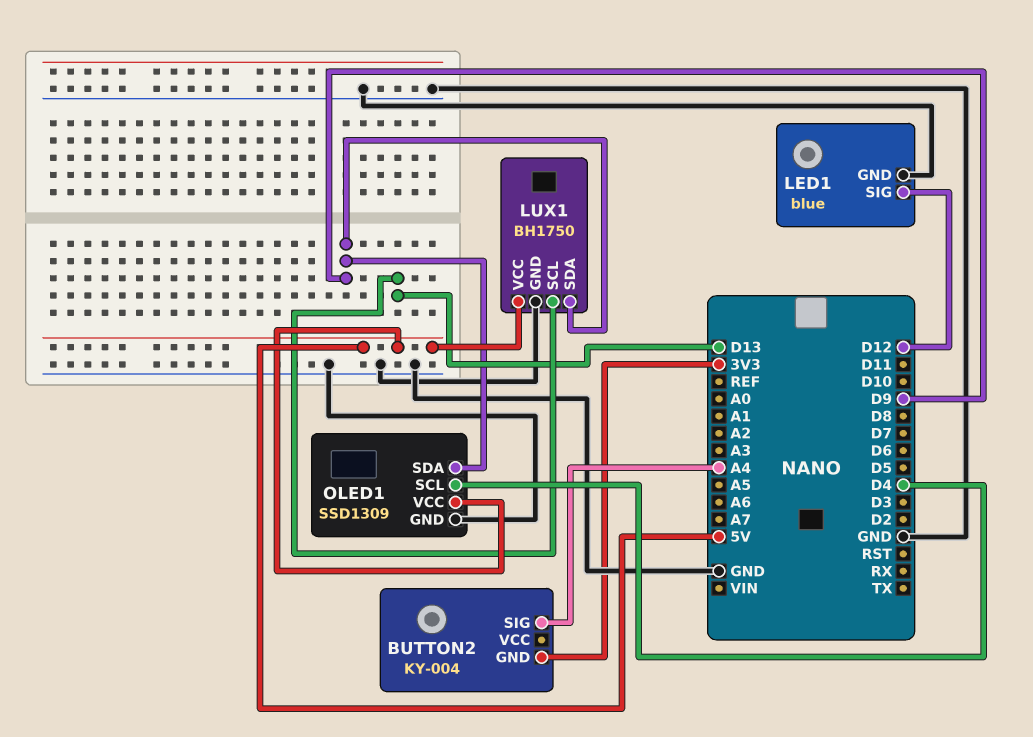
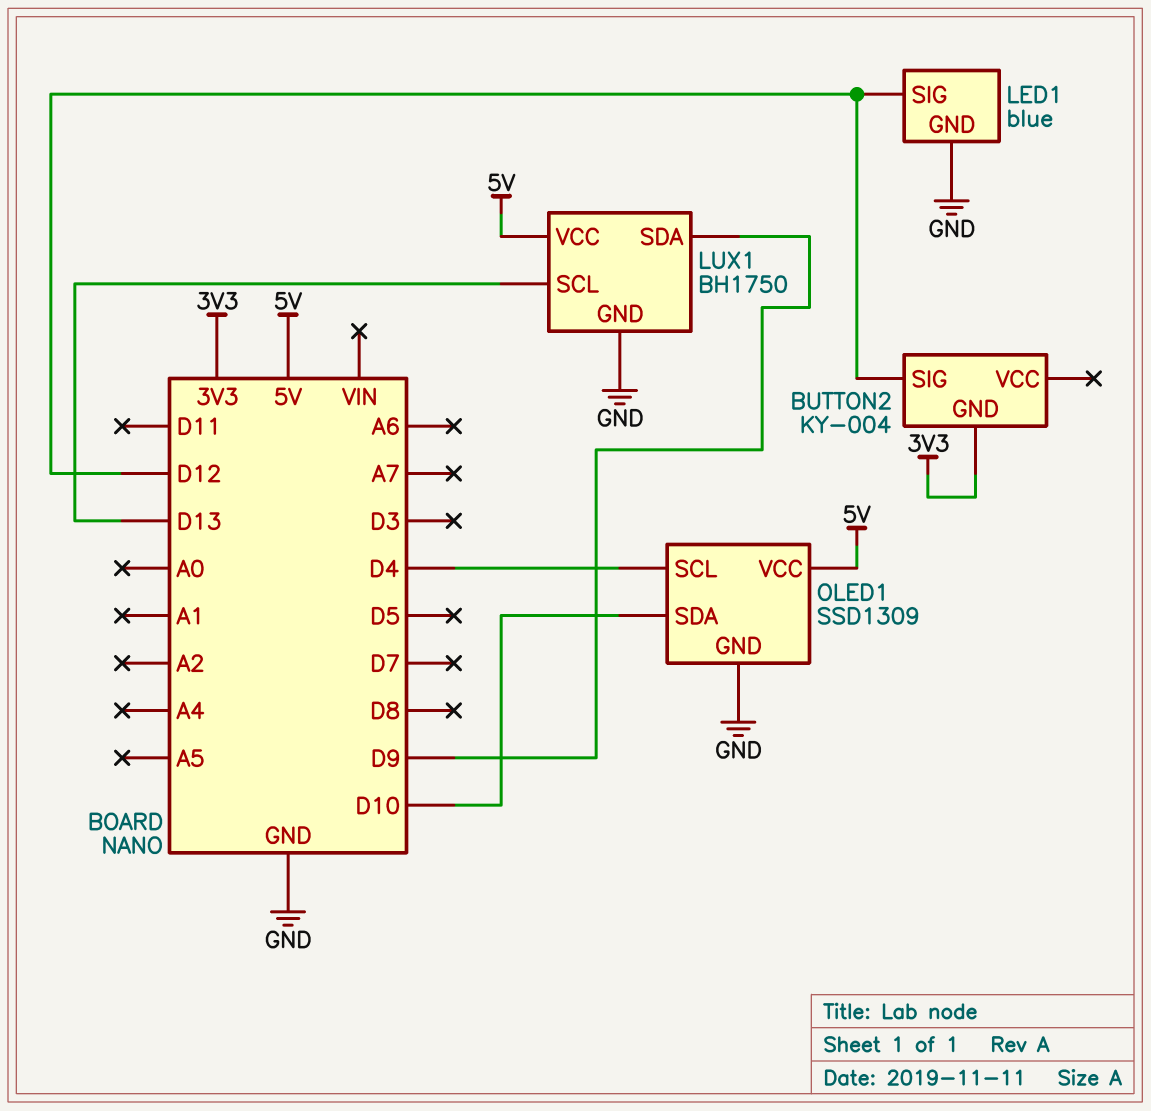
BUTTON2 pin SIG: A4 -> D12
OLED1 pin SDA: D9 -> D10

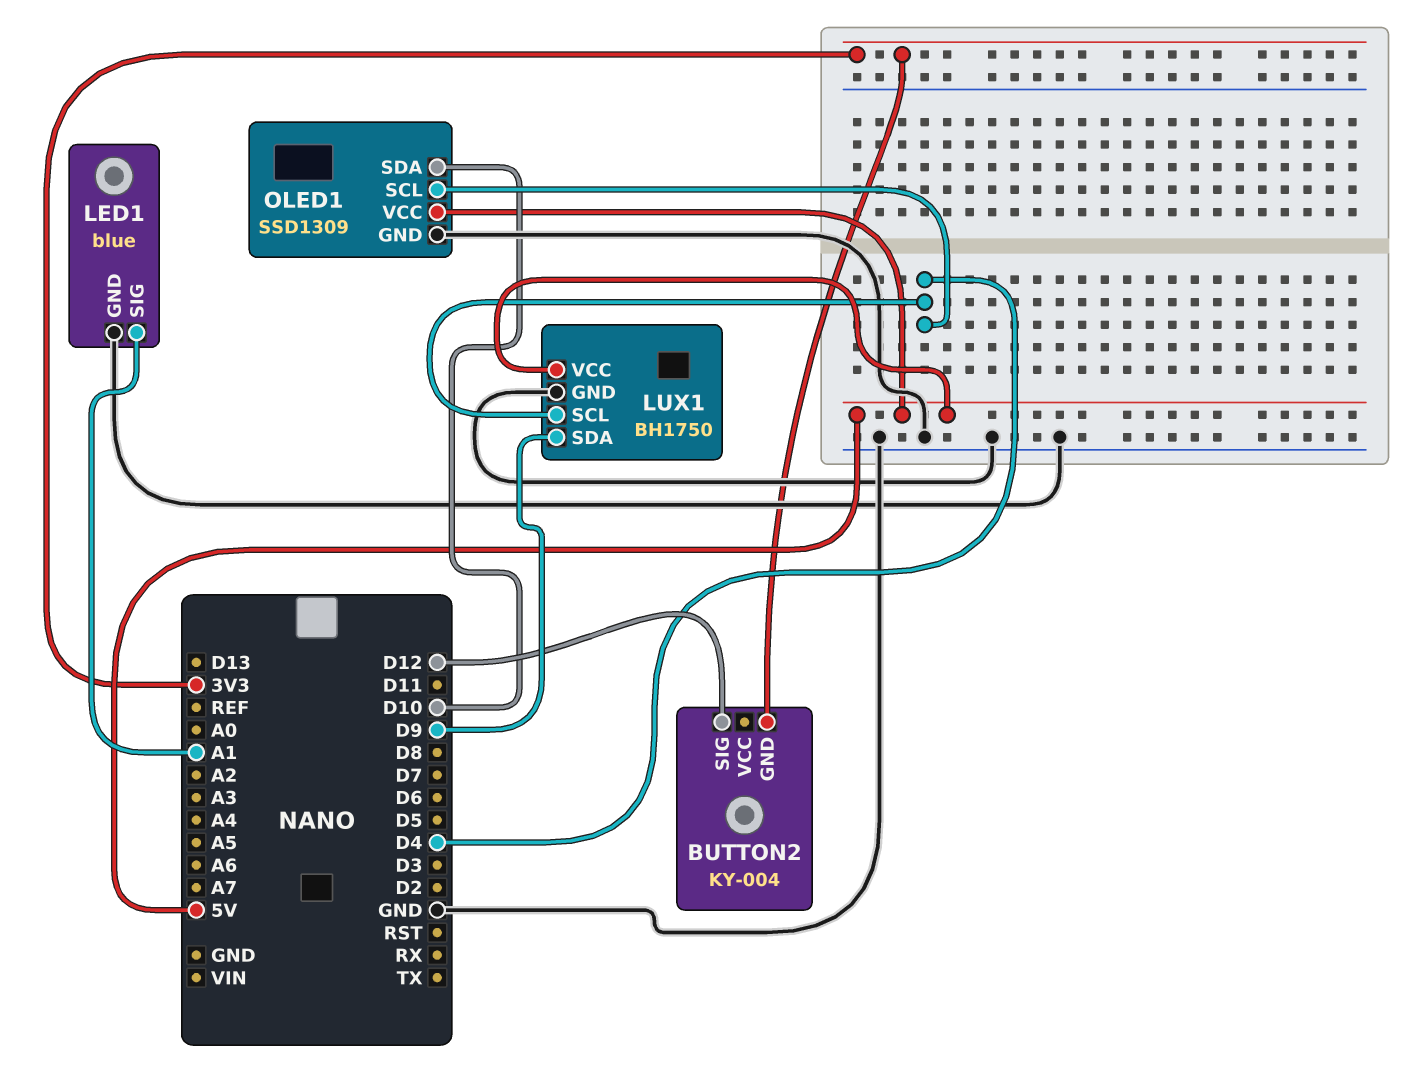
LED1 pin SIG: D12 -> A1
LUX1 pin SCL: D13 -> D4

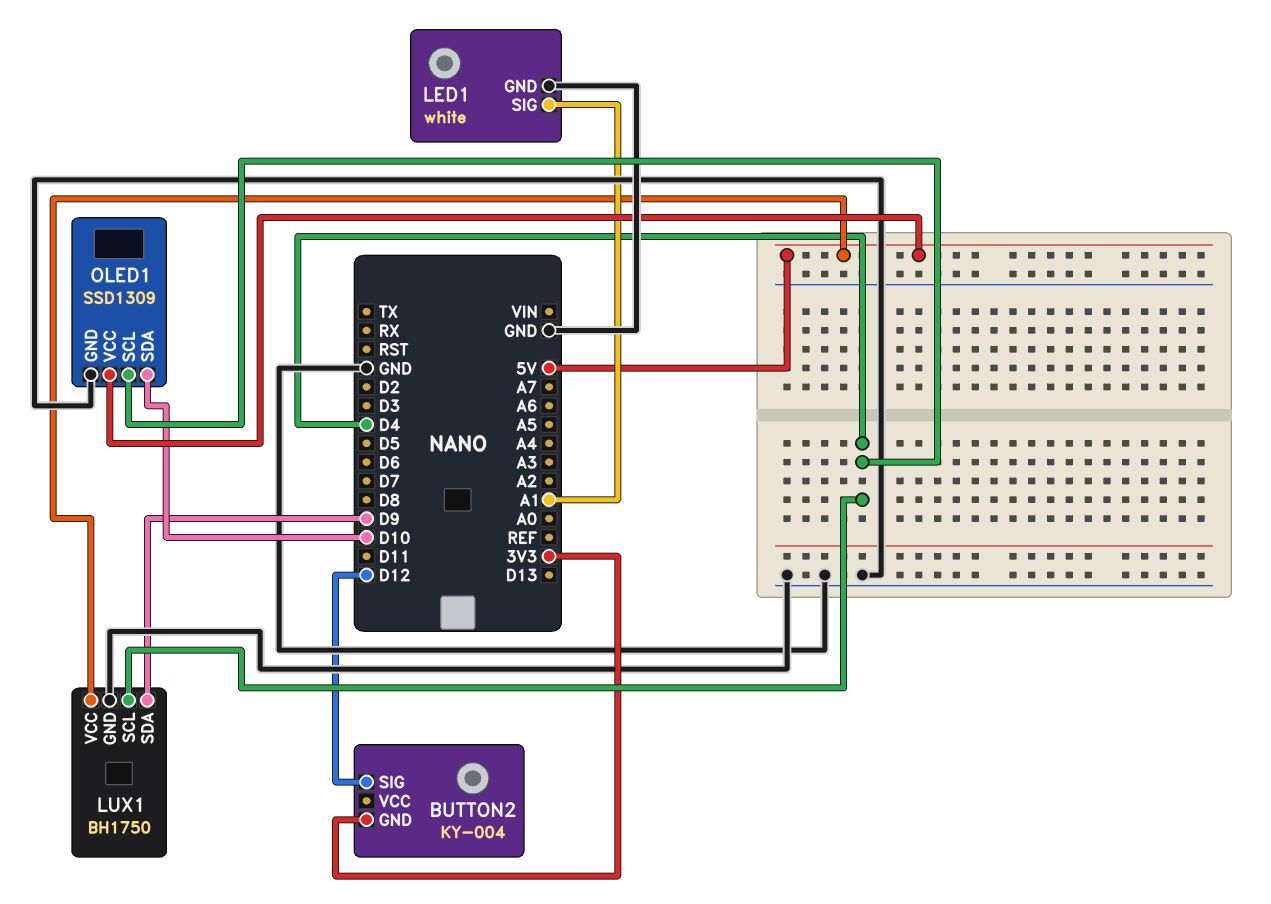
LED1: blue -> white

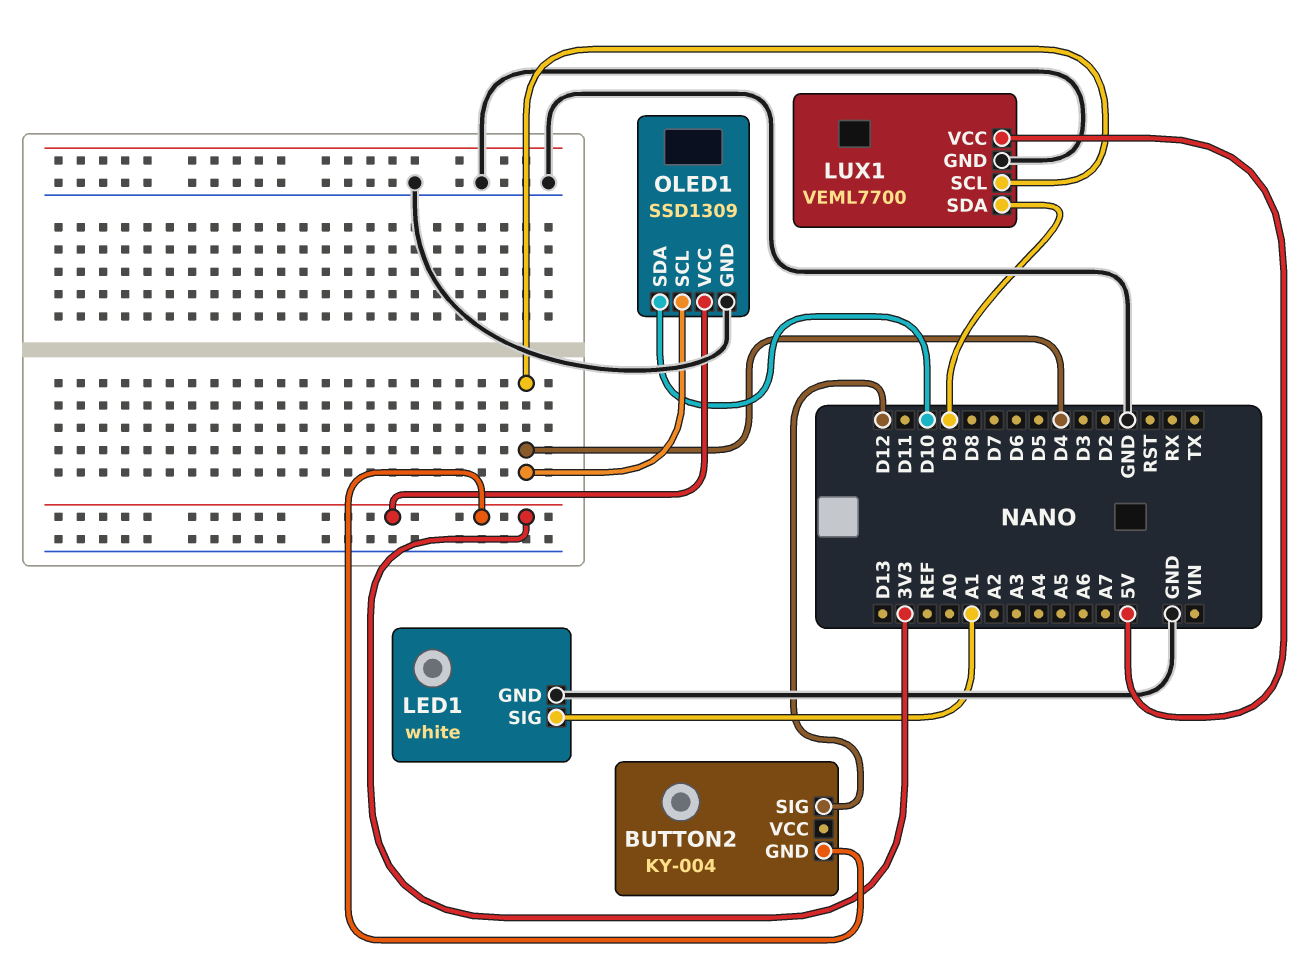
LUX1: BH1750 -> VEML7700
OLED1 pin VCC: 5V -> 3V3

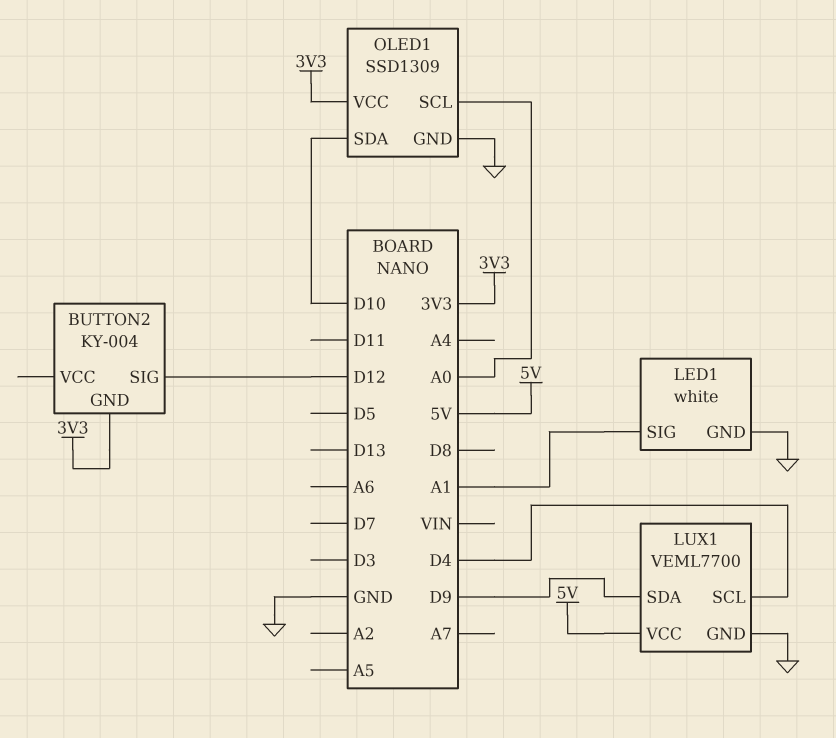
OLED1 pin SCL: D4 -> A0

